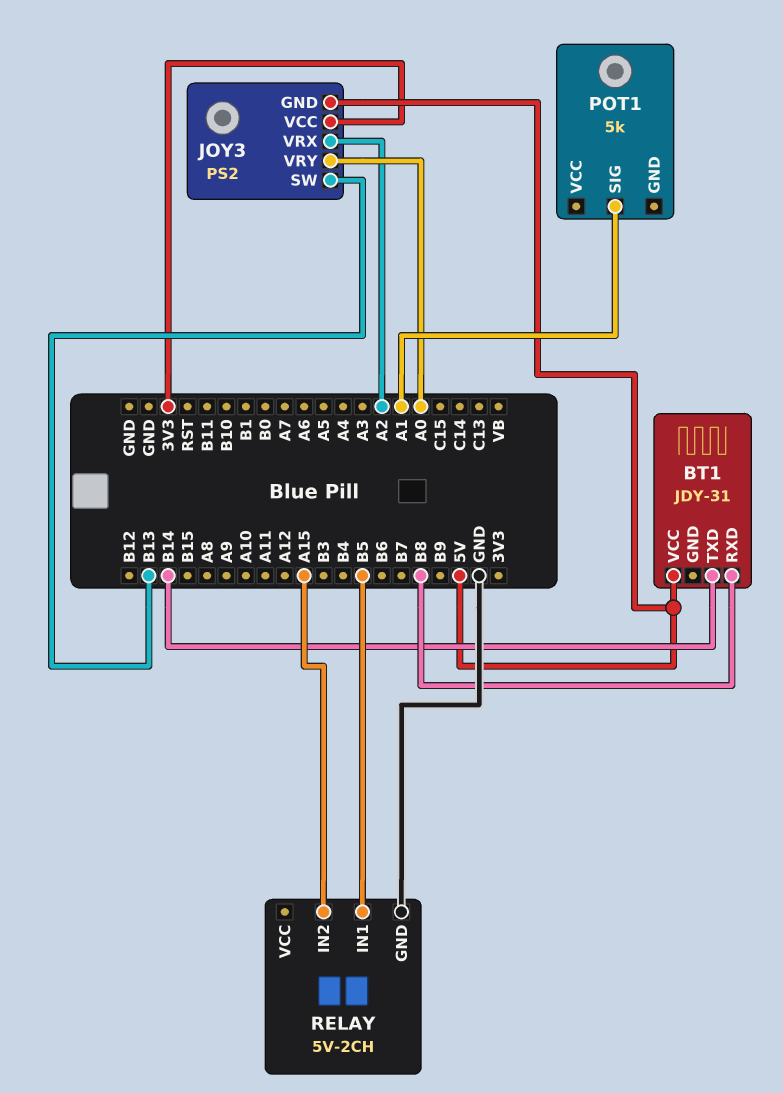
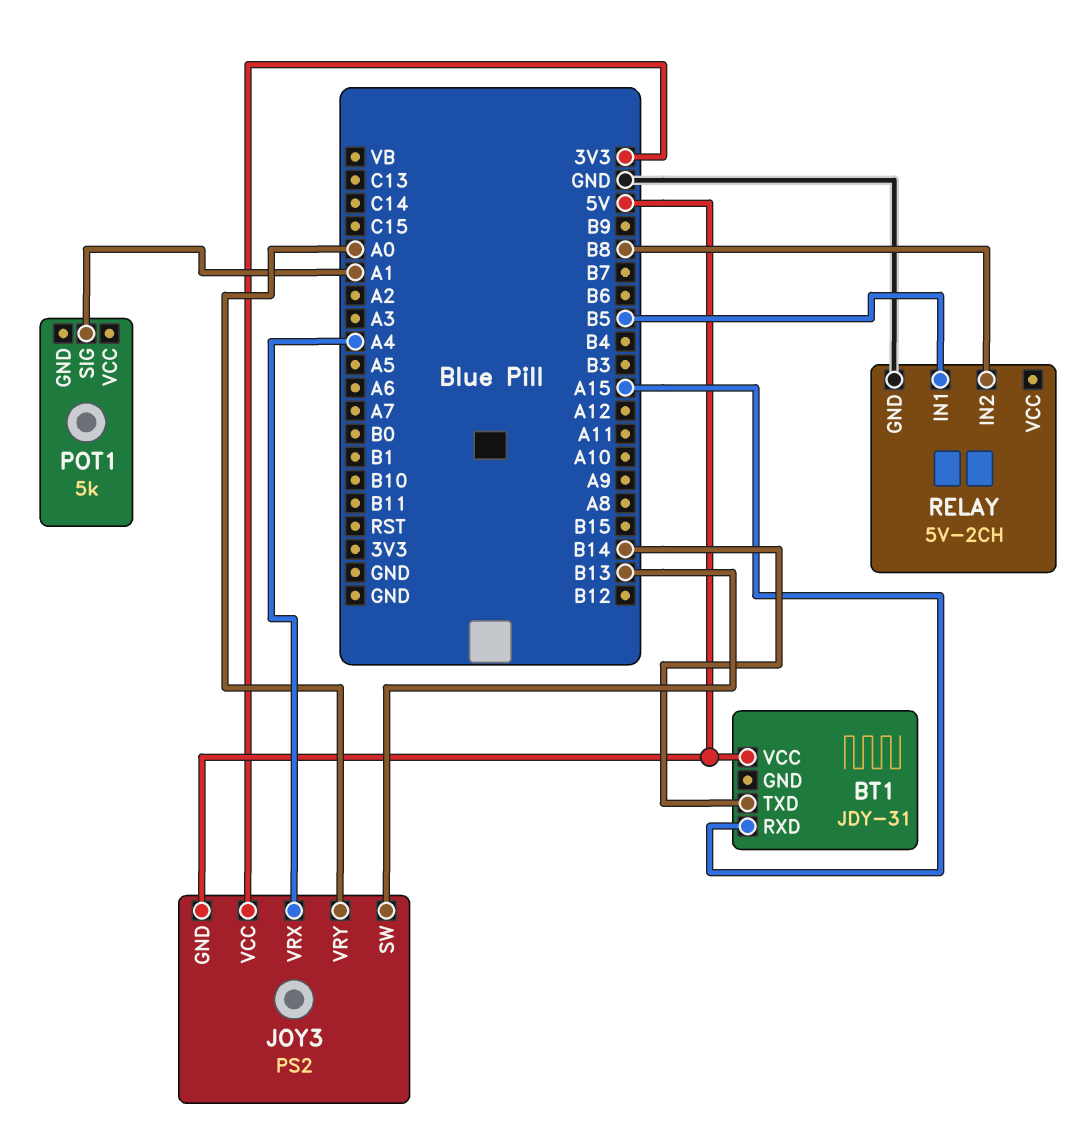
BT1 pin RXD: B8 -> A15
JOY3 pin VRX: A2 -> A4
RELAY pin IN2: A15 -> B8

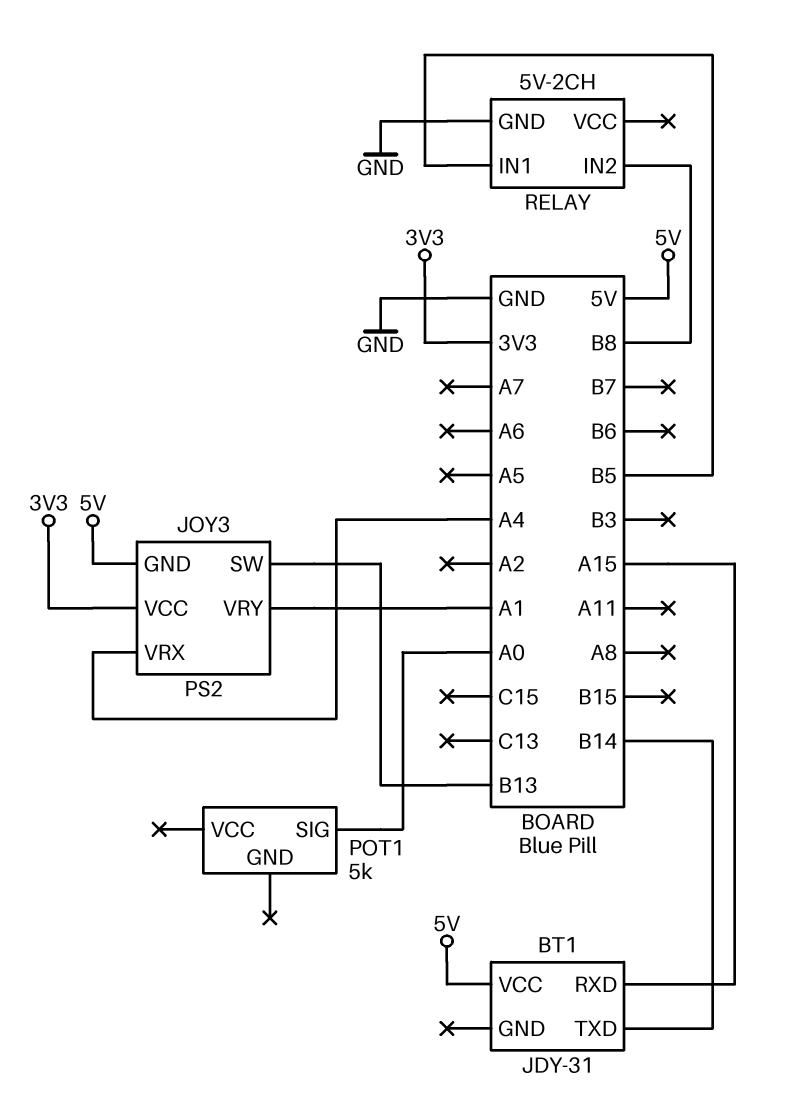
JOY3 pin VRY: A0 -> A1
POT1 pin SIG: A1 -> A0

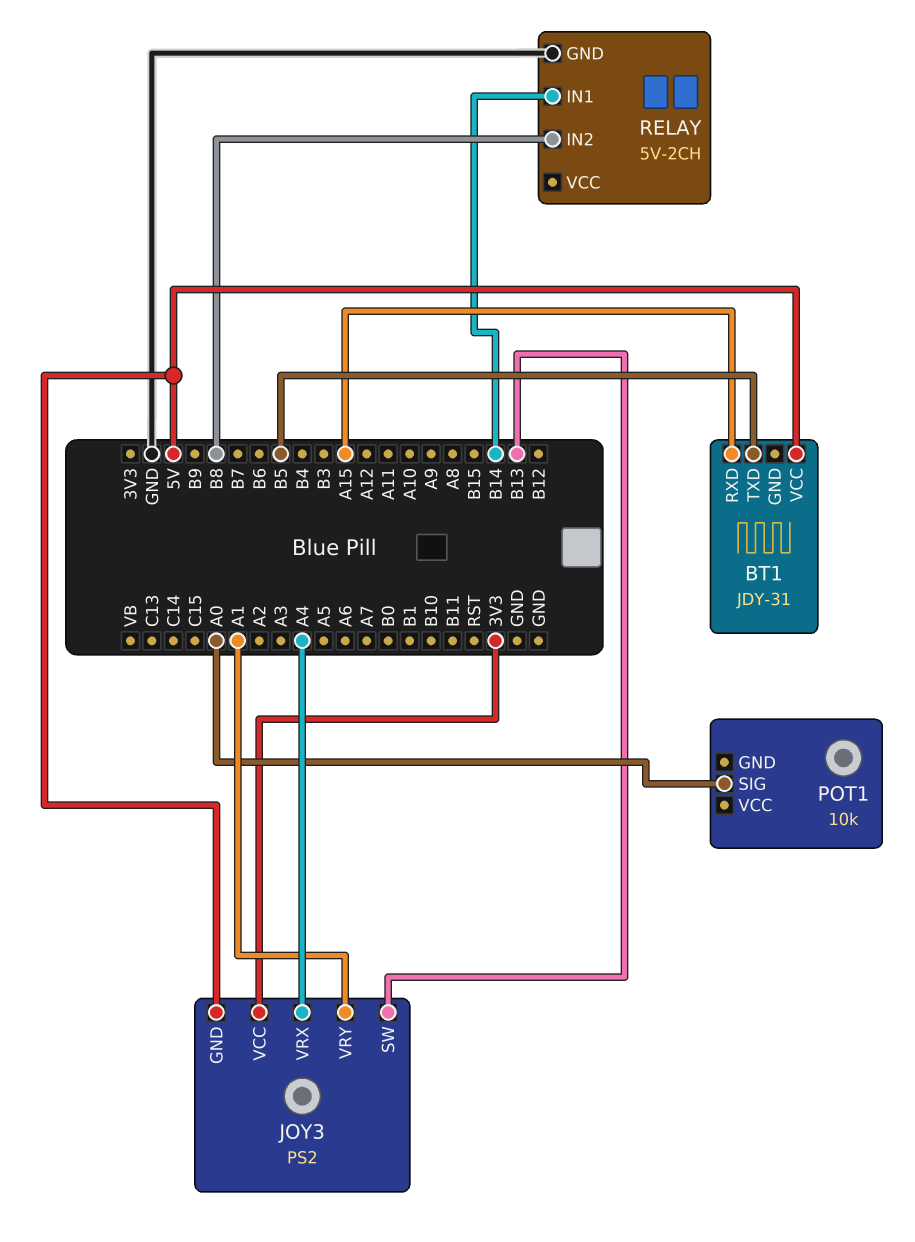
BT1 pin TXD: B14 -> B5
POT1: 5k -> 10k
RELAY pin IN1: B5 -> B14

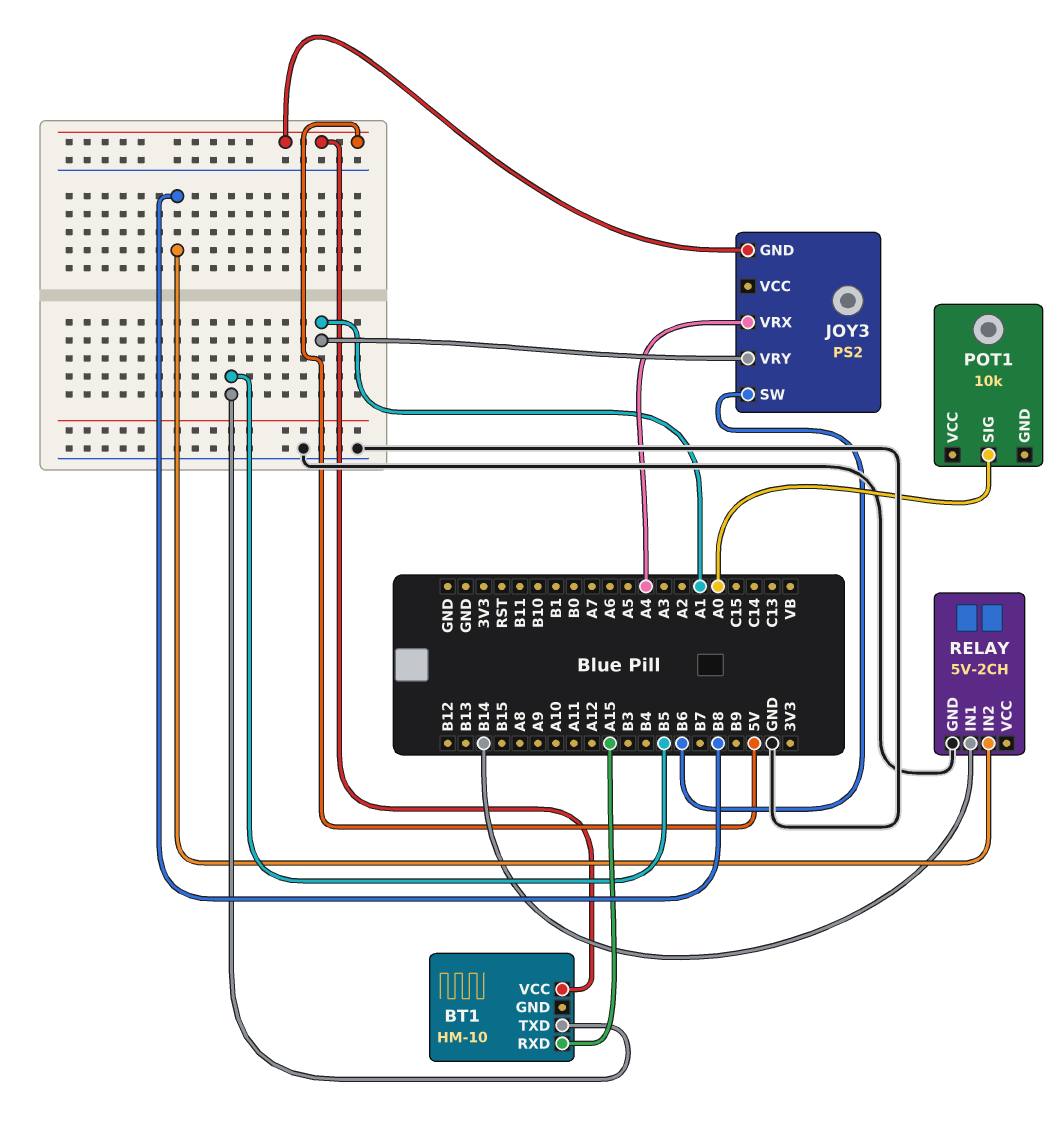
BT1: JDY-31 -> HM-10
JOY3 pin SW: B13 -> B6
JOY3 pin VCC: 3V3 -> none

